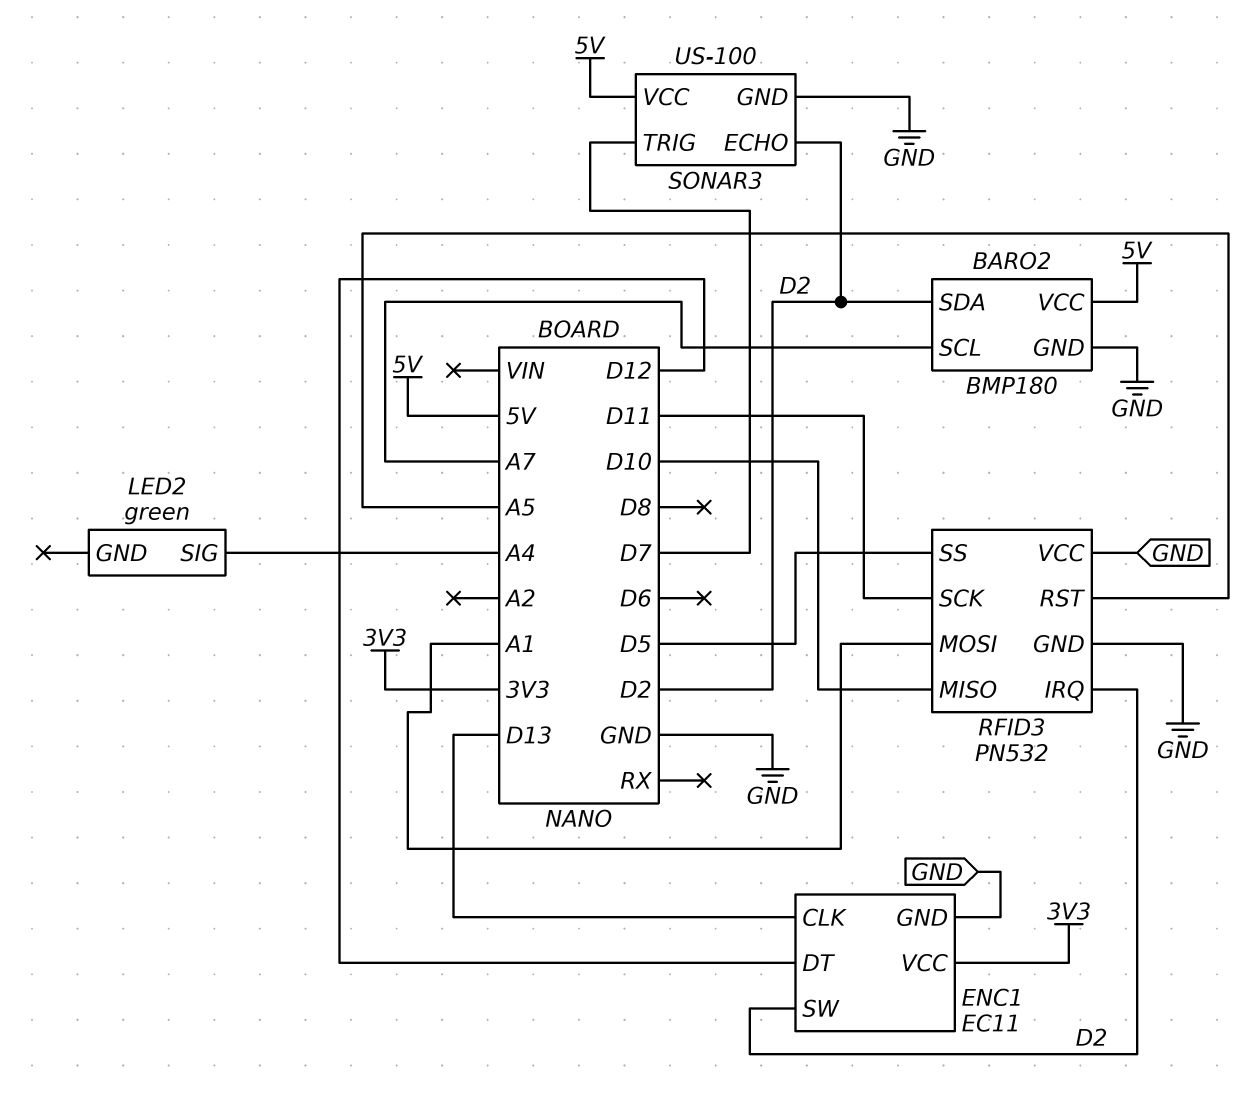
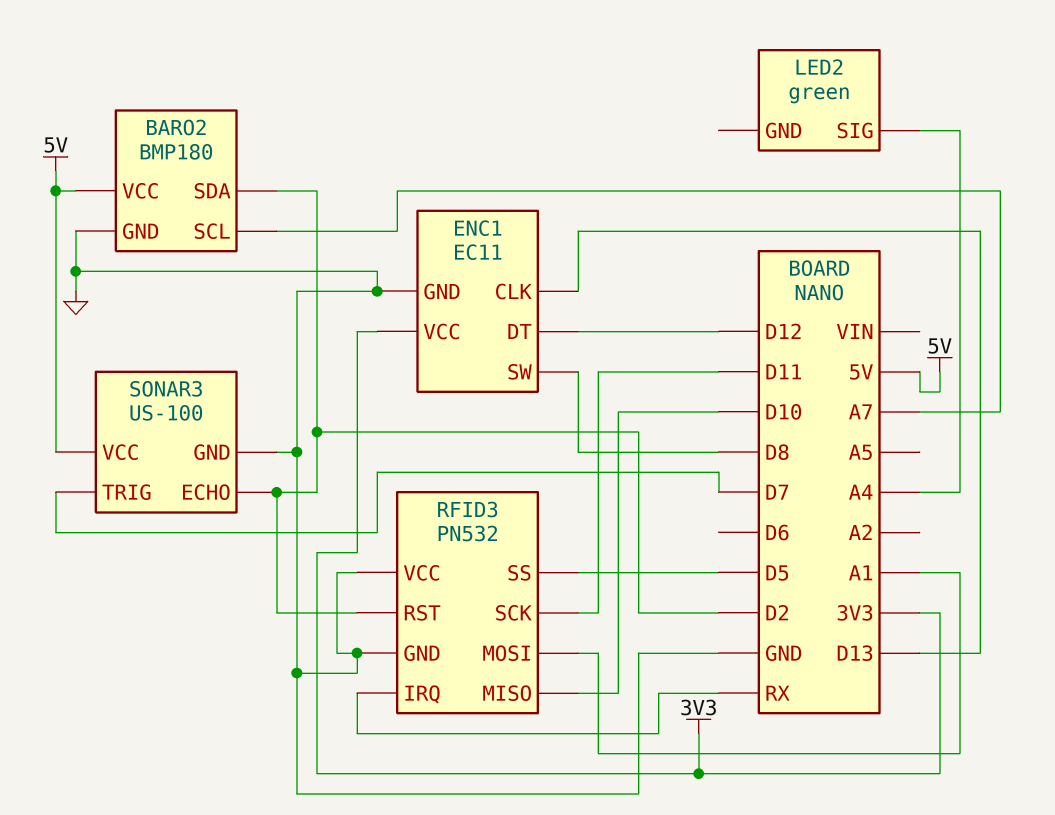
ENC1 pin SW: D2 -> D8
RFID3 pin IRQ: D2 -> RX
RFID3 pin RST: A5 -> D2

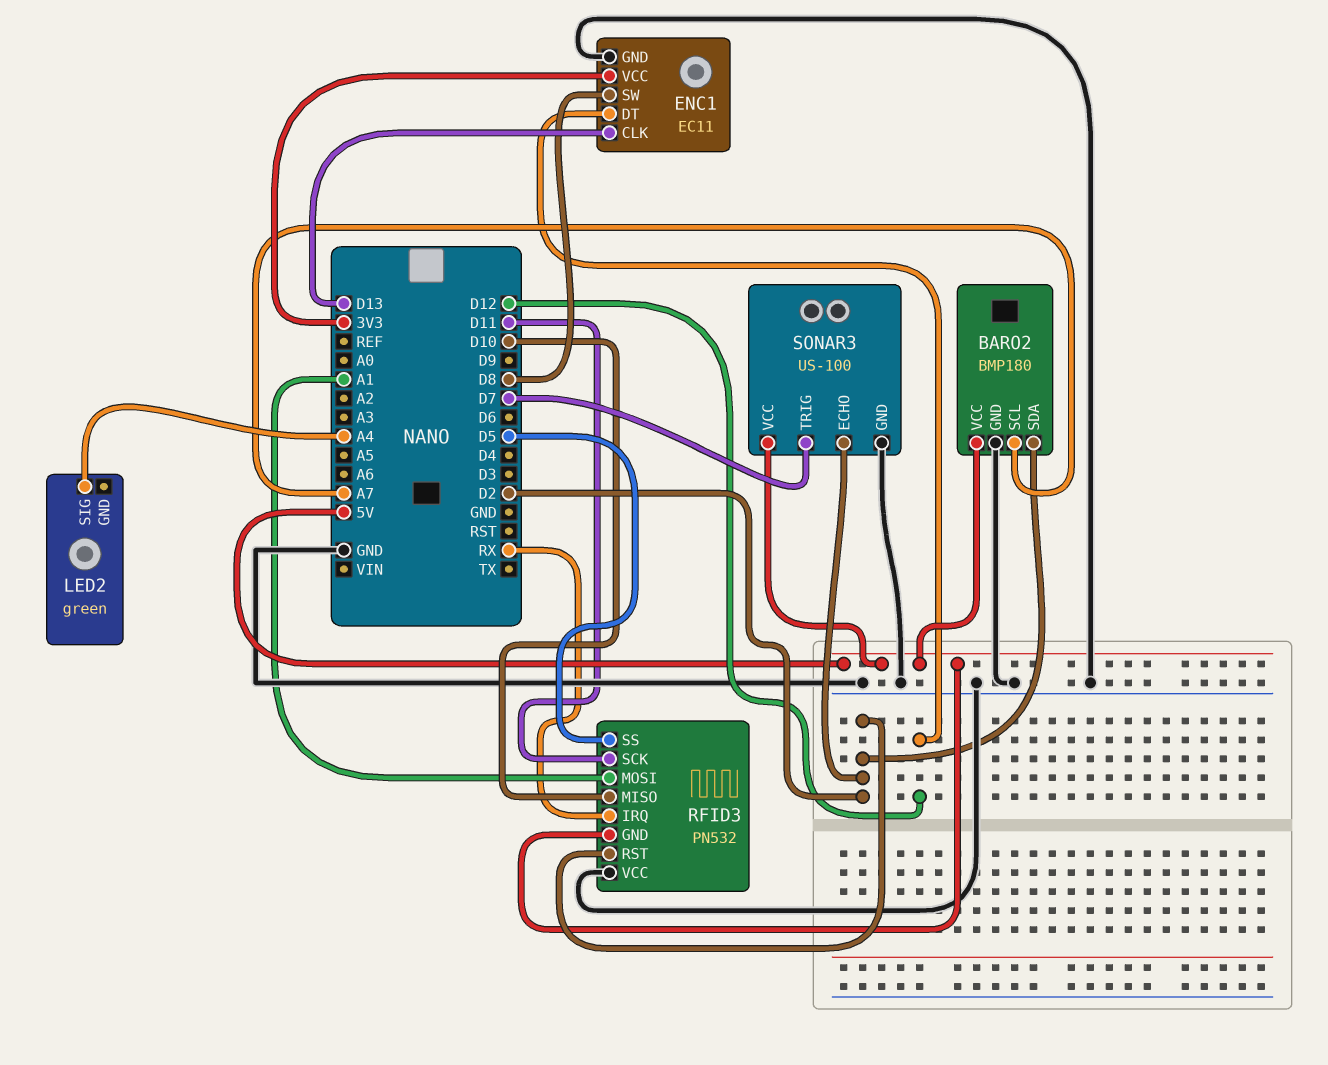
RFID3 pin GND: GND -> 5V

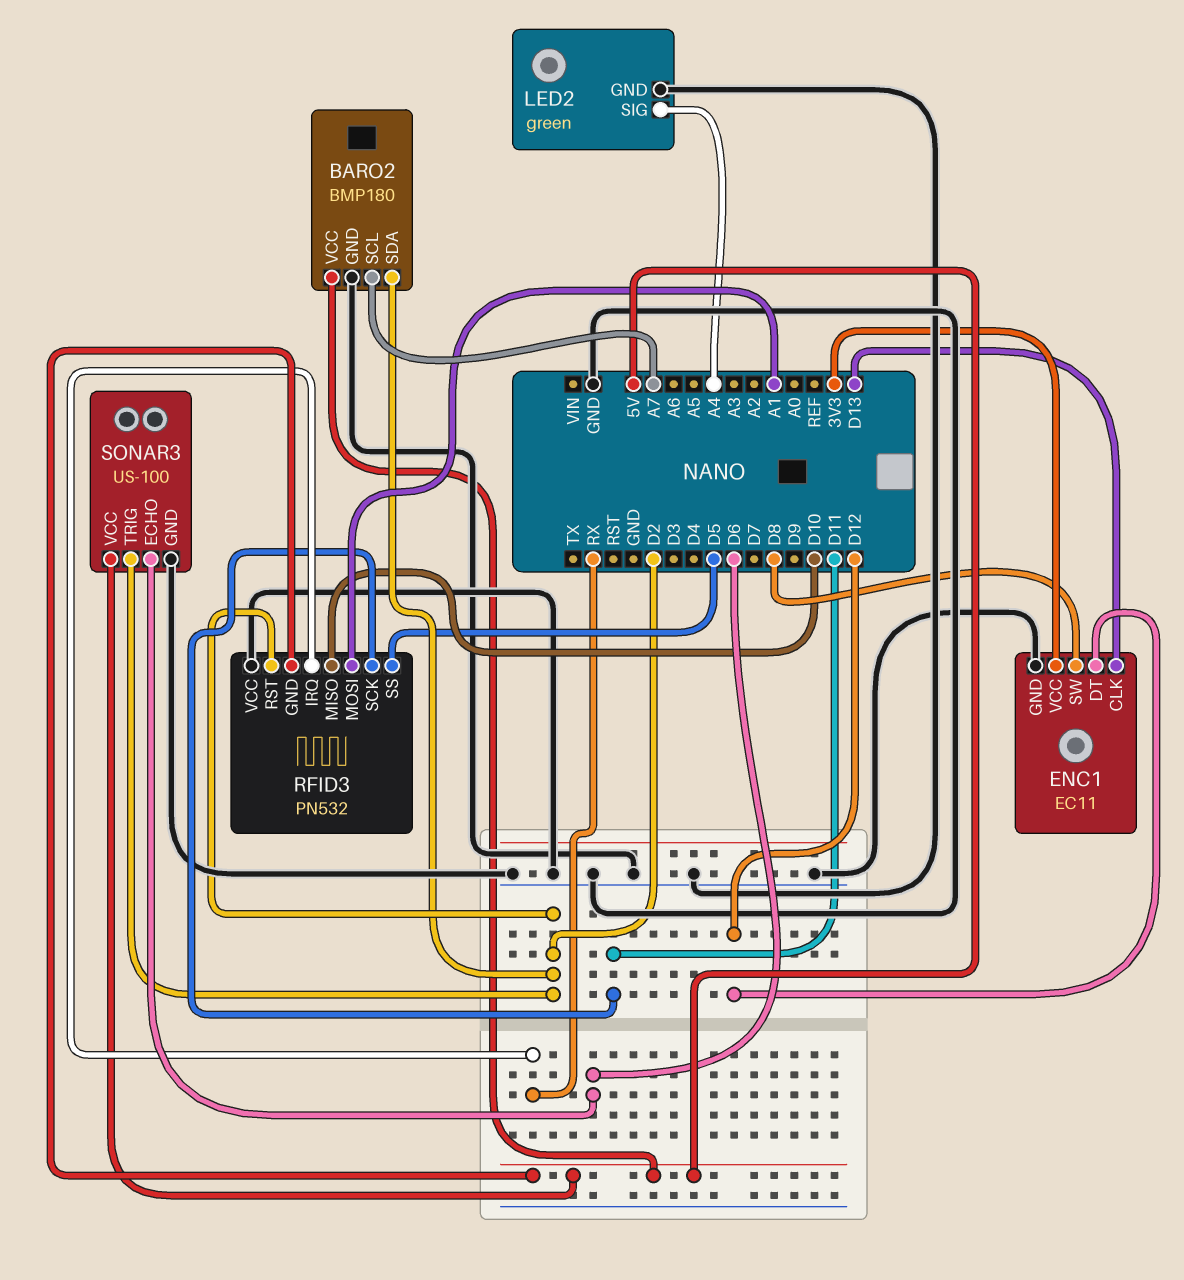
LED2 pin GND: none -> GND
SONAR3 pin ECHO: D2 -> D6
SONAR3 pin TRIG: D7 -> D2

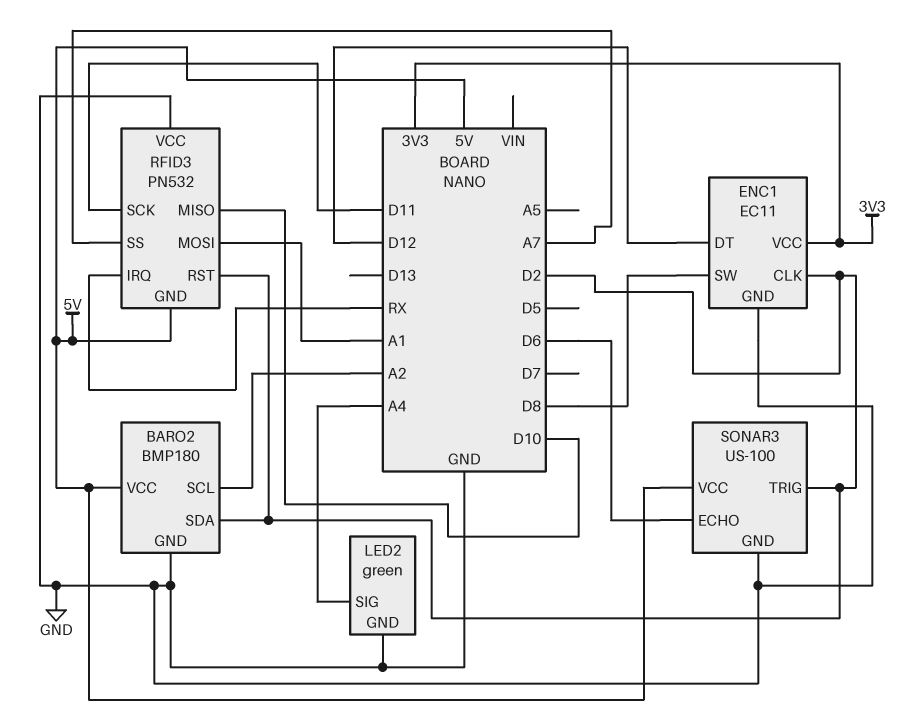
BARO2 pin SCL: A7 -> A2
ENC1 pin CLK: D13 -> D2
RFID3 pin SS: D5 -> A7

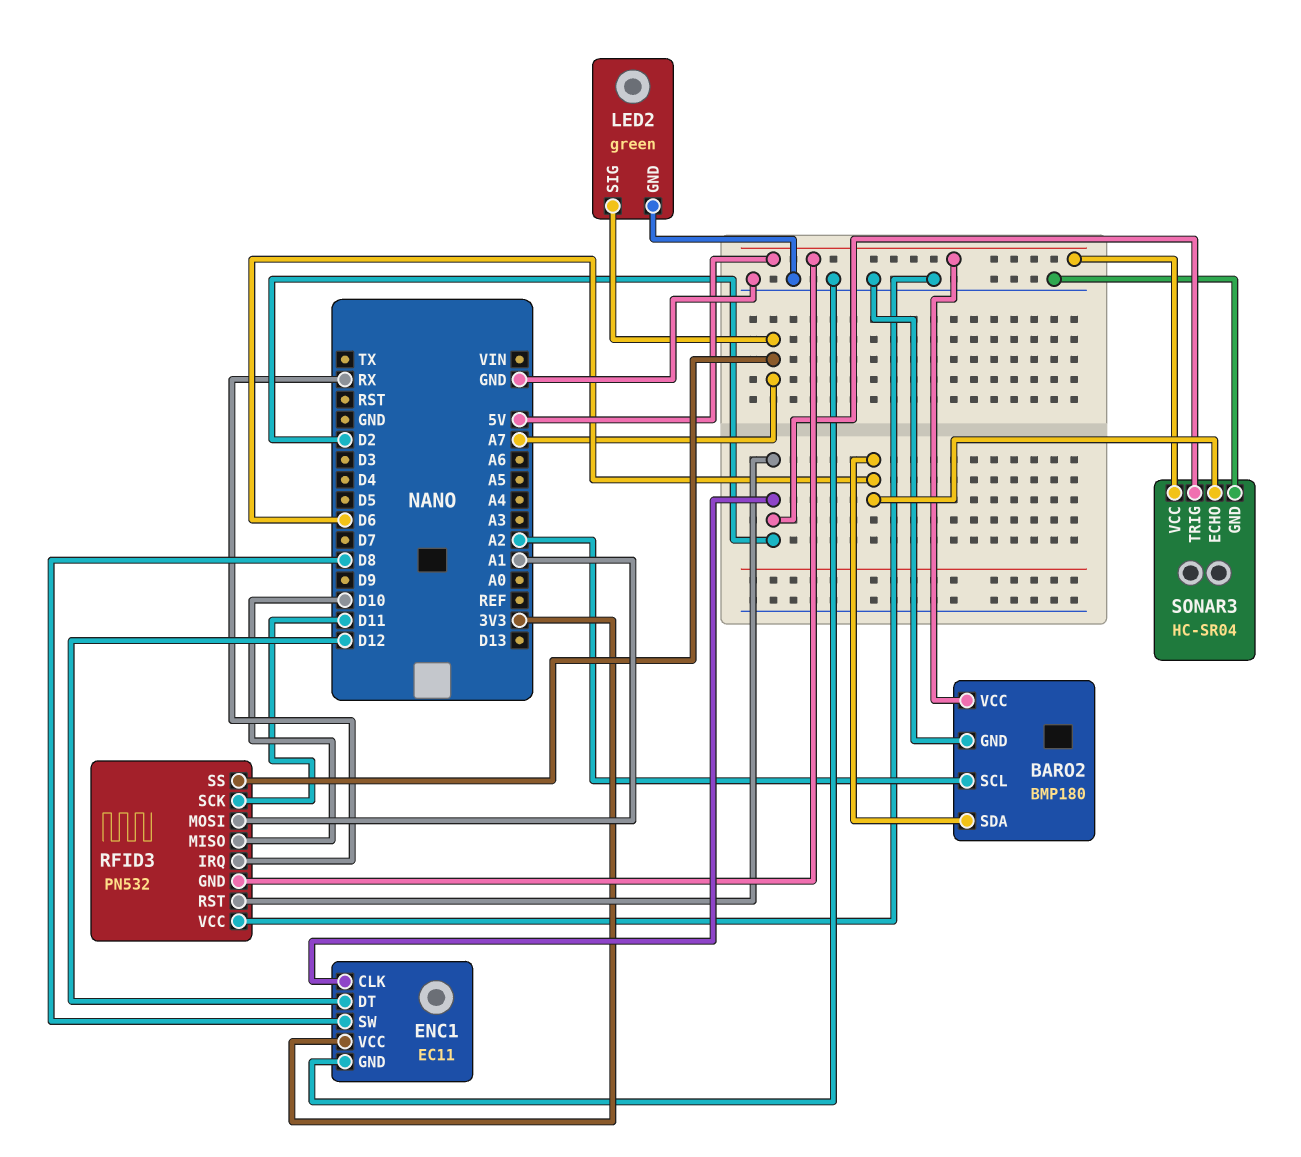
BARO2 pin SDA: D2 -> D6
LED2 pin SIG: A4 -> A7
SONAR3: US-100 -> HC-SR04

